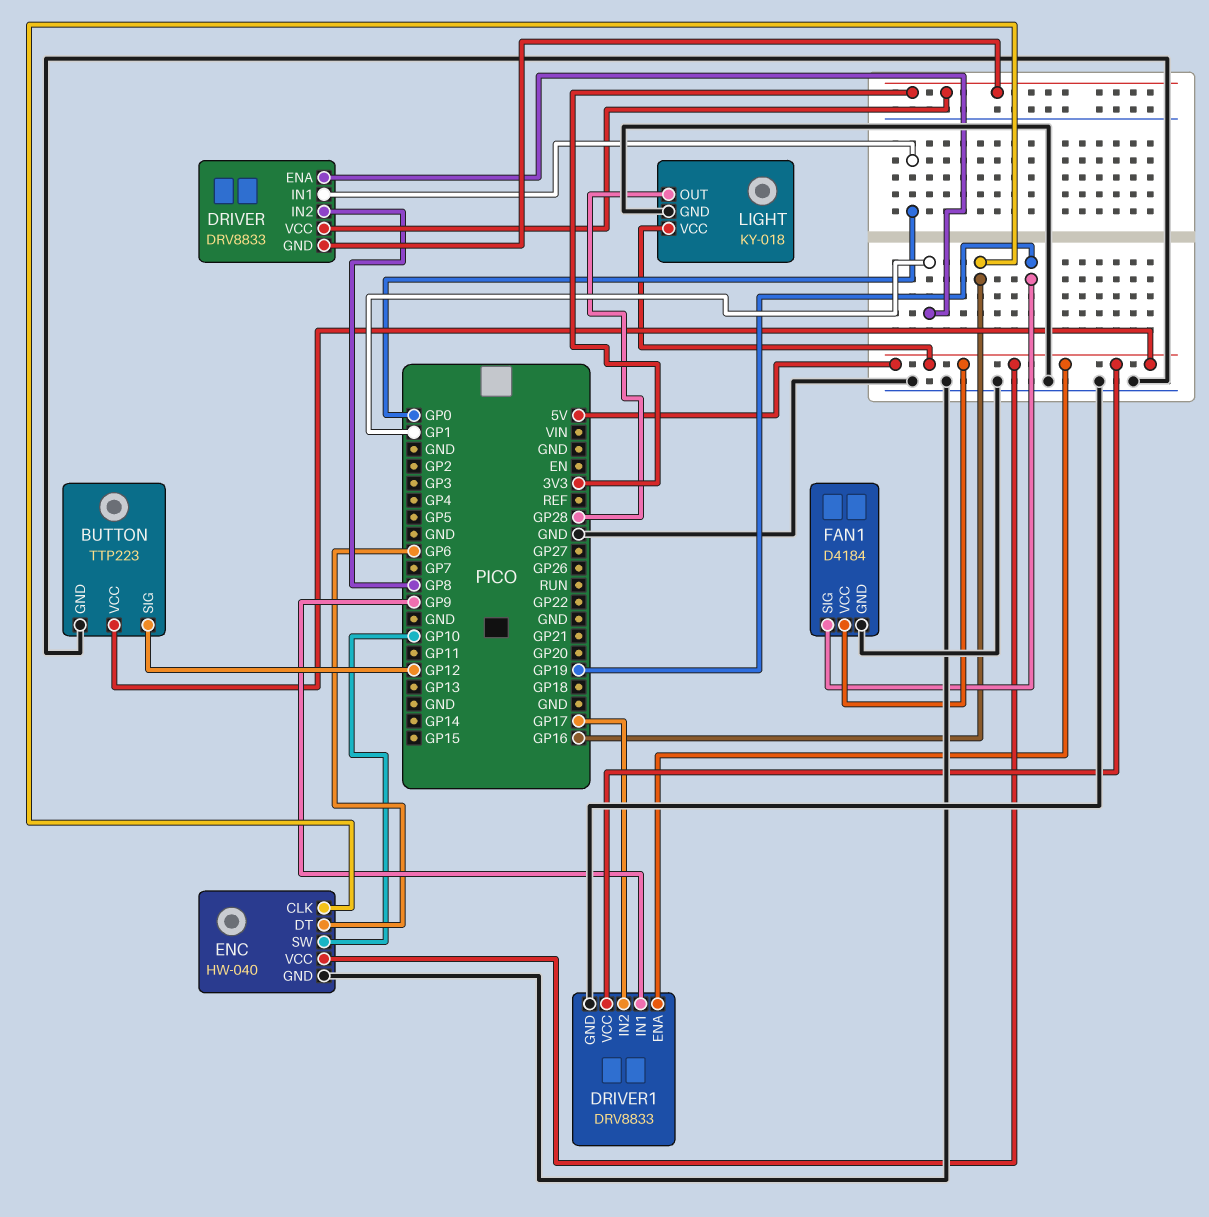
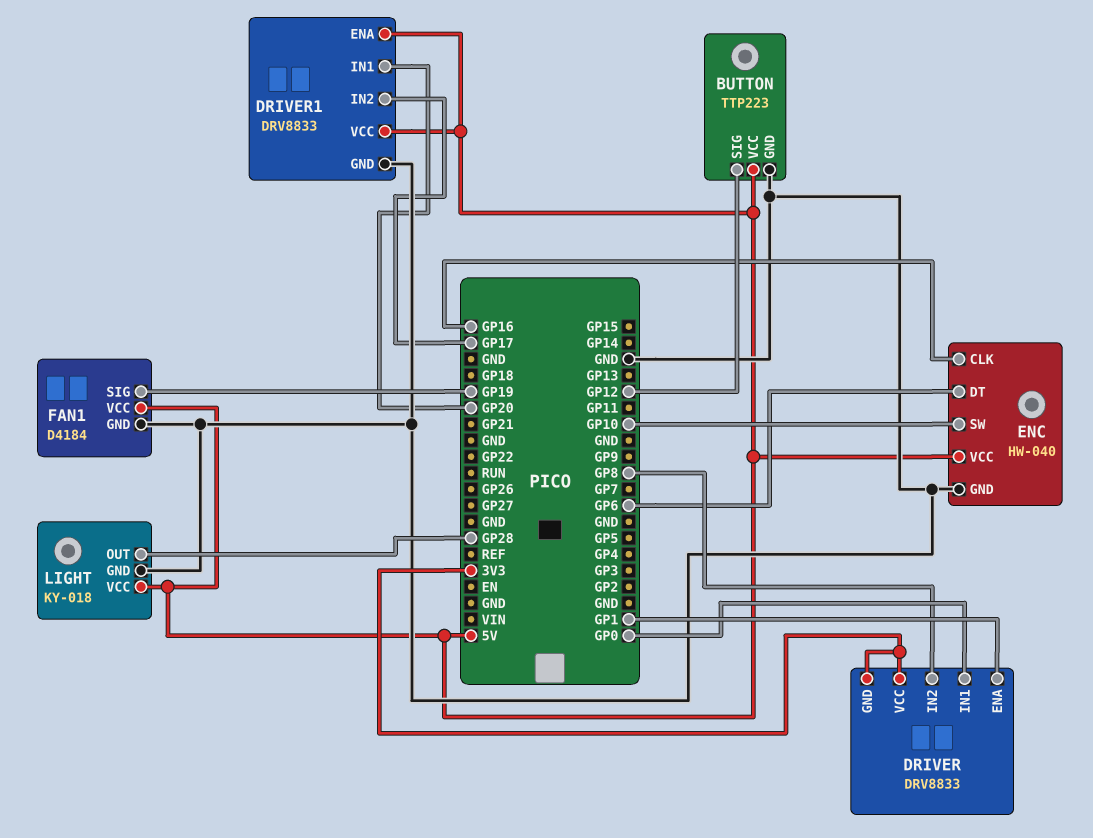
DRIVER1 pin IN1: GP9 -> GP20

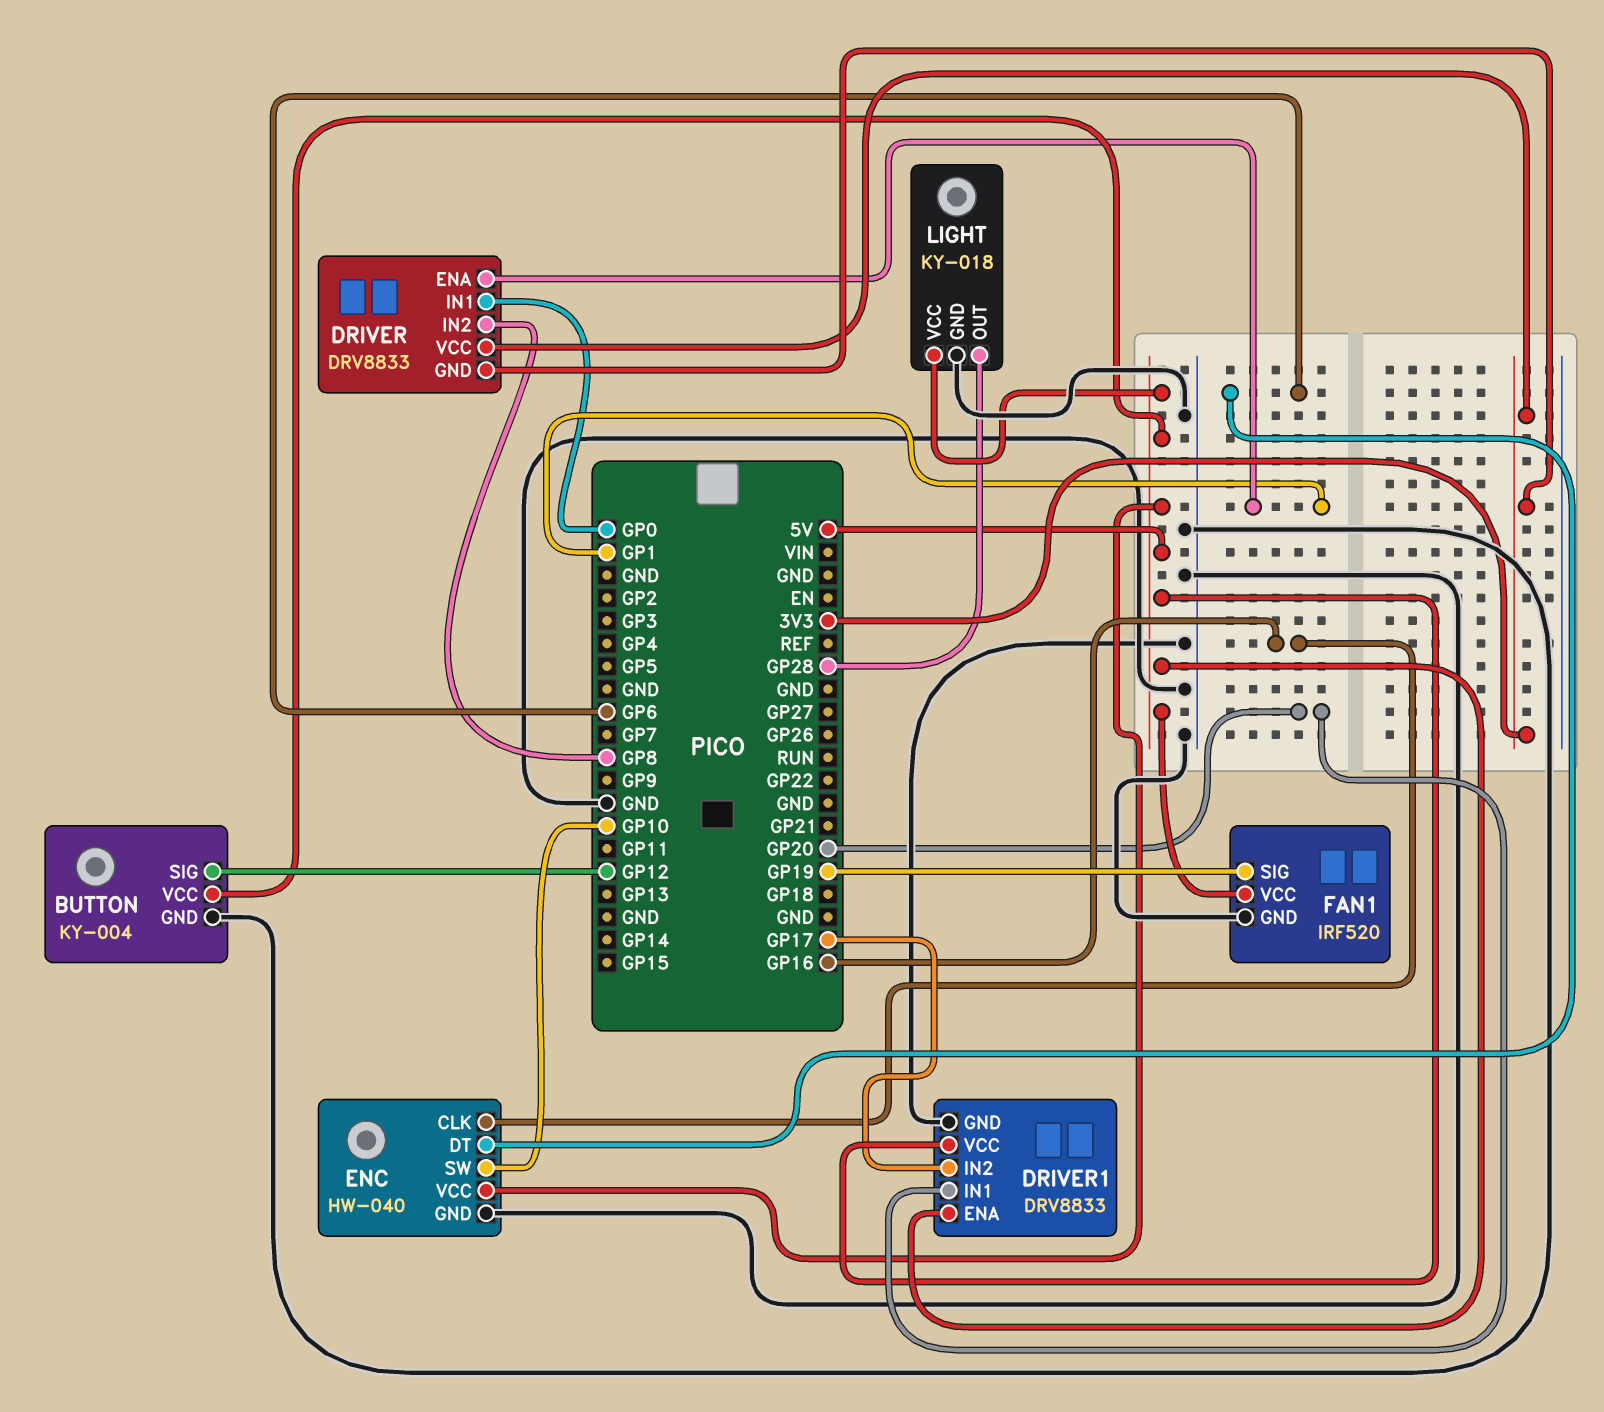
BUTTON: TTP223 -> KY-004
FAN1: D4184 -> IRF520

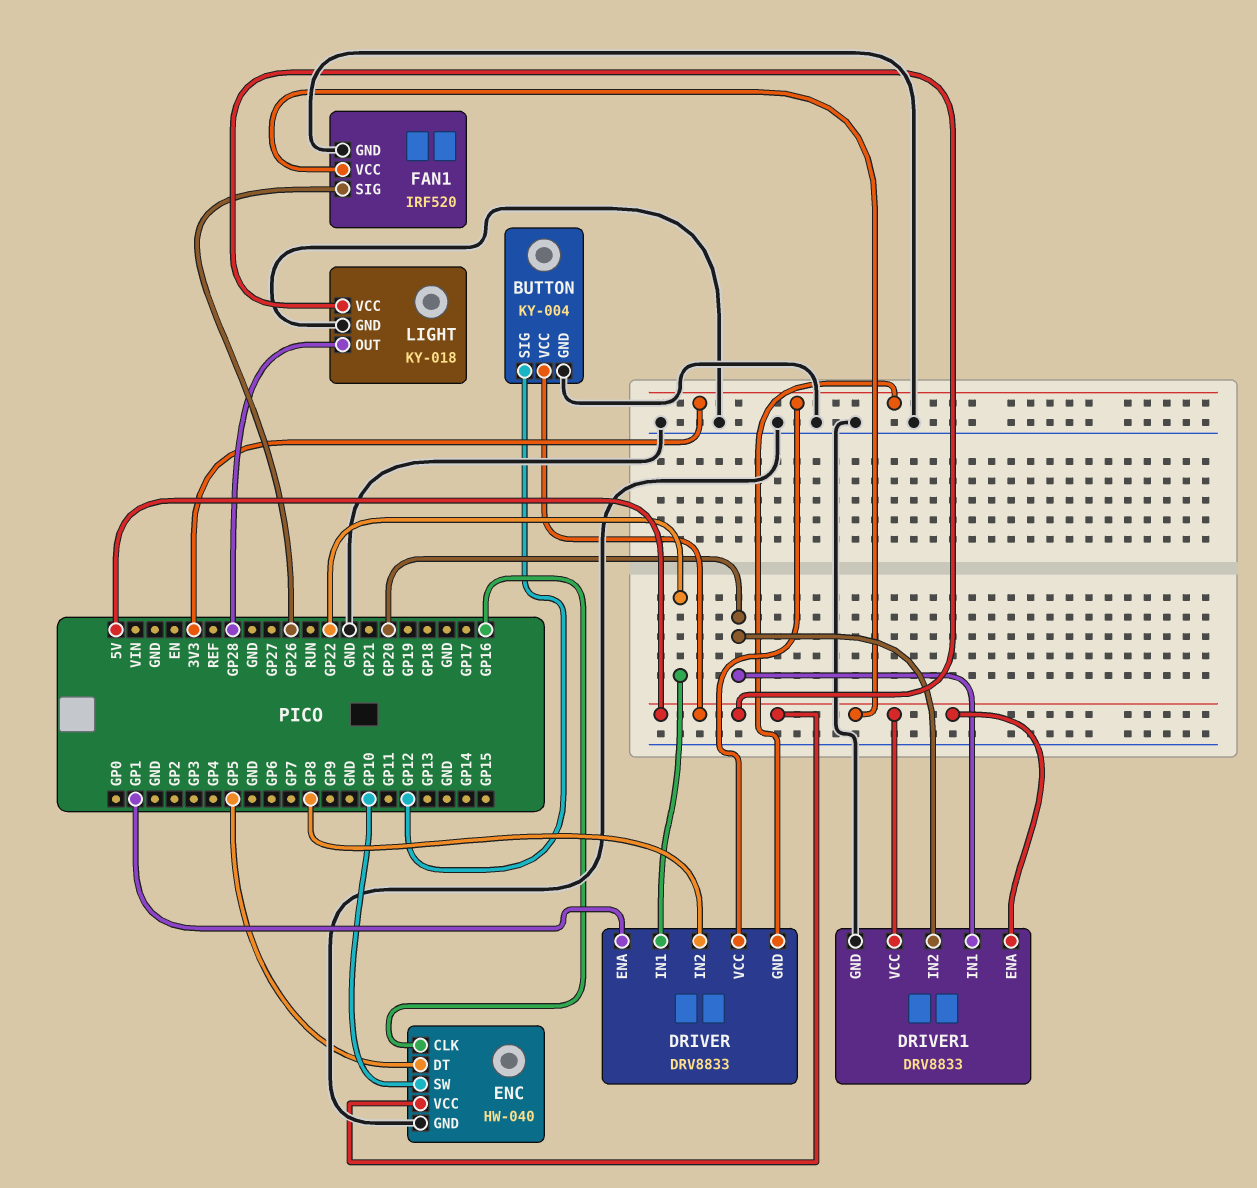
DRIVER pin IN1: GP0 -> GP22
DRIVER1 pin IN2: GP17 -> GP20
ENC pin DT: GP6 -> GP5
FAN1 pin SIG: GP19 -> GP26

